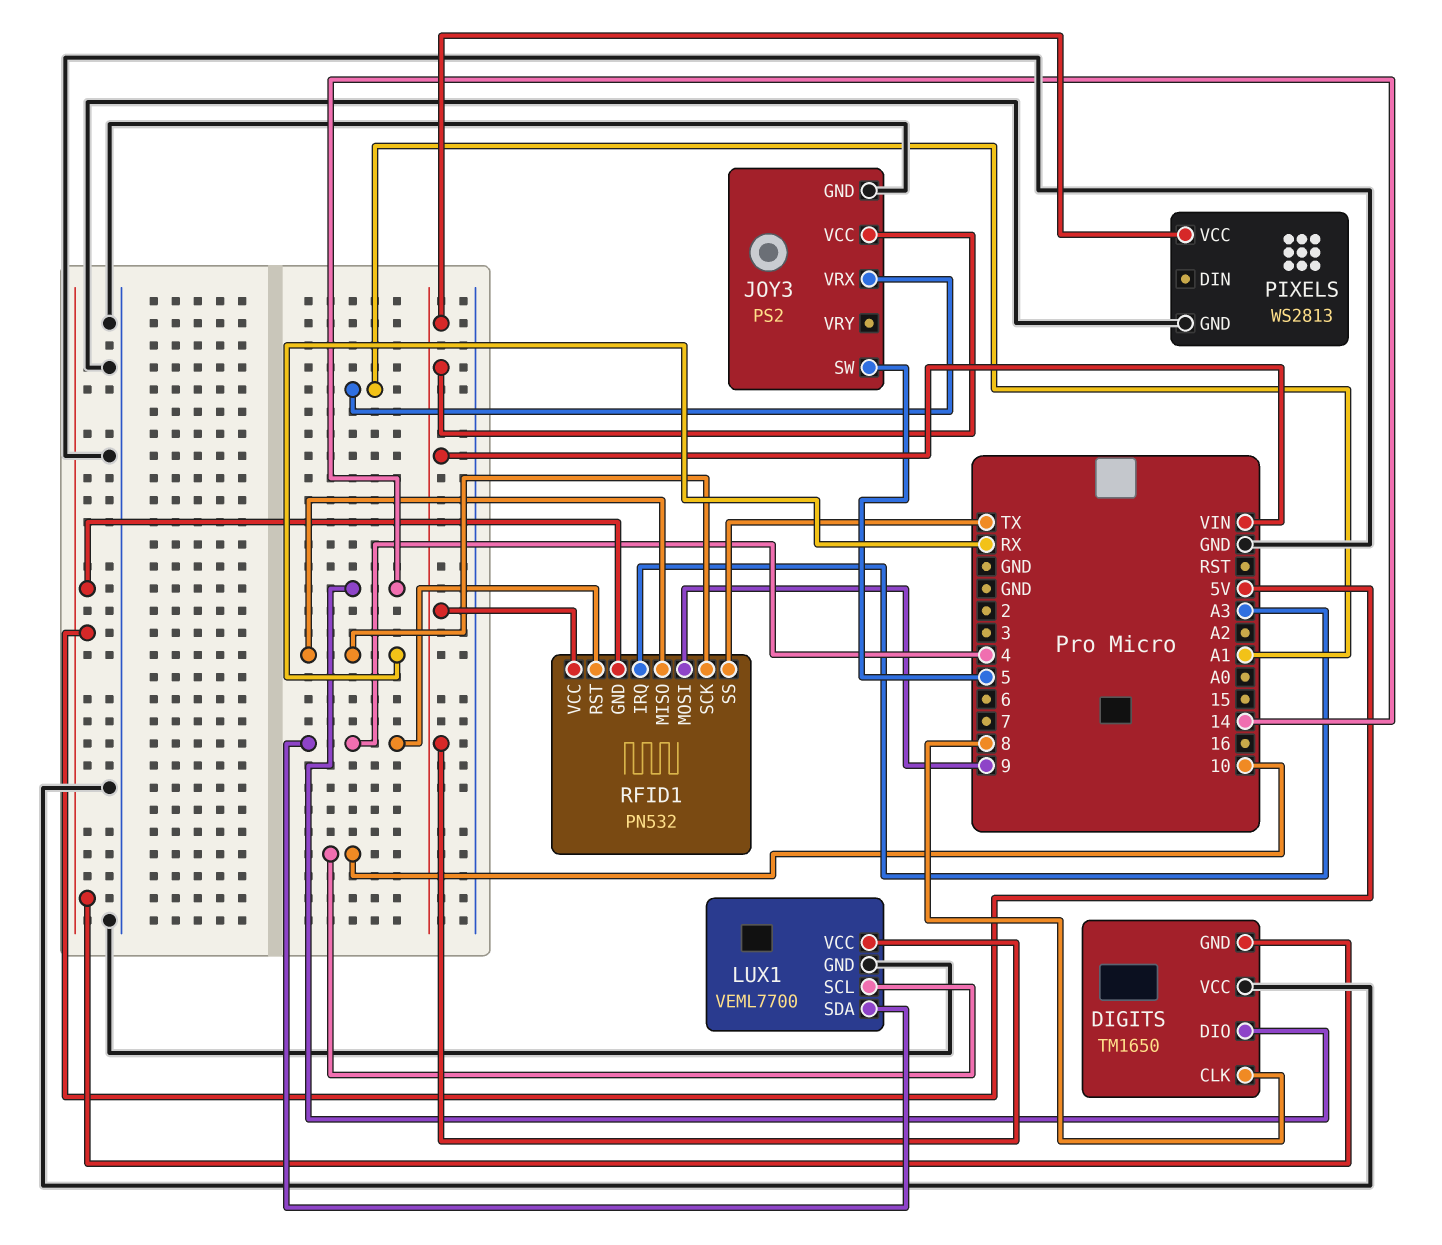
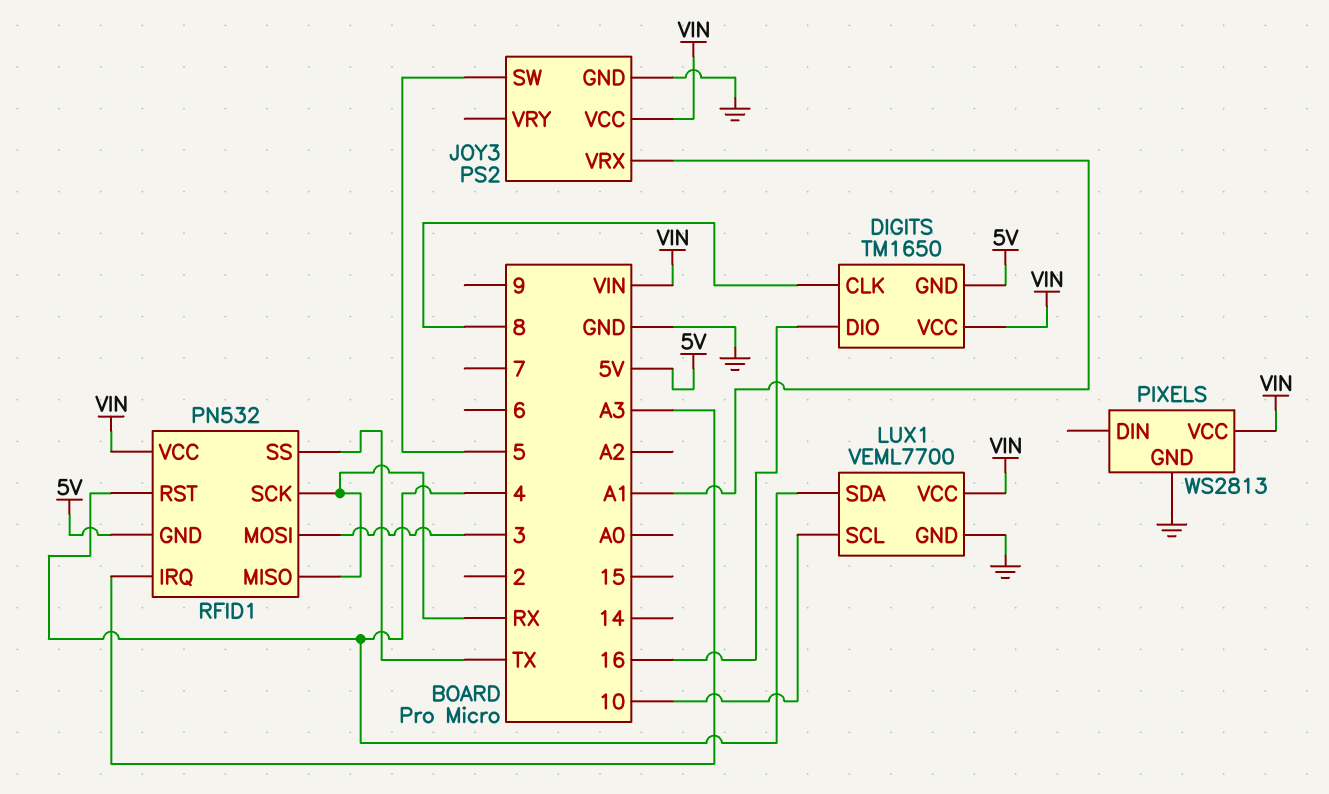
DIGITS pin DIO: 14 -> 16
DIGITS pin VCC: GND -> VIN
RFID1 pin MOSI: 9 -> 3

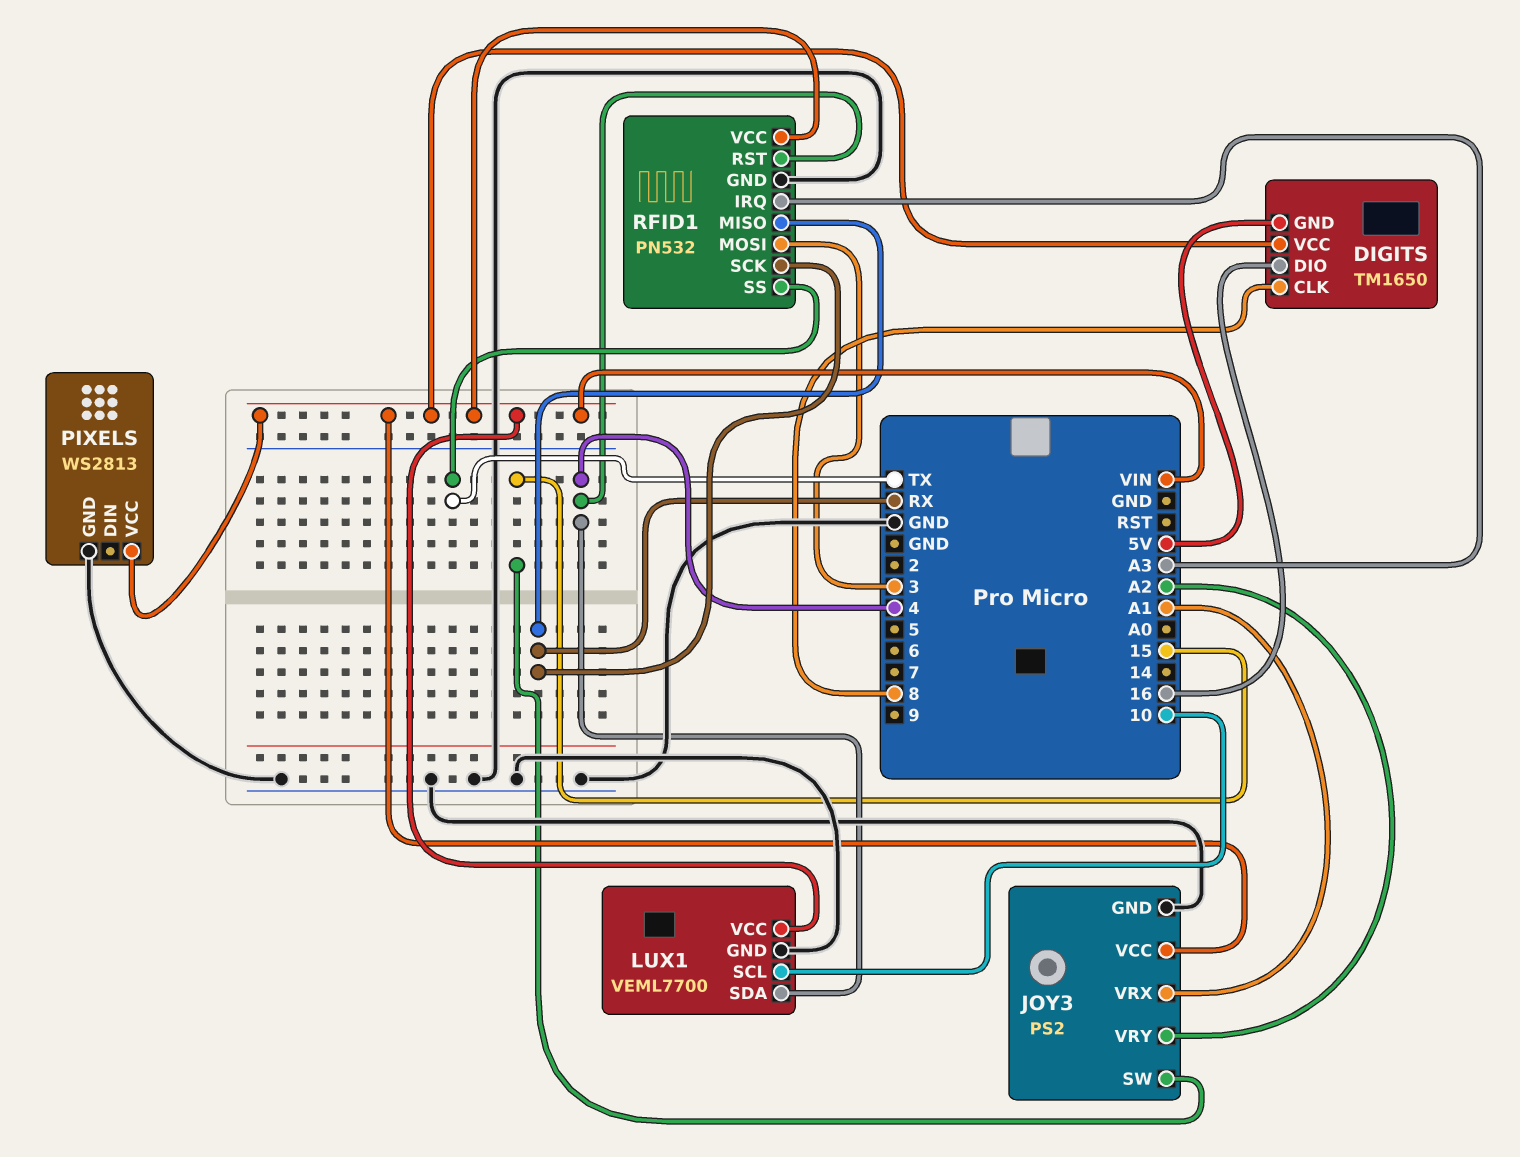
JOY3 pin SW: 5 -> 15
JOY3 pin VRY: none -> A2
RFID1 pin GND: 5V -> GND

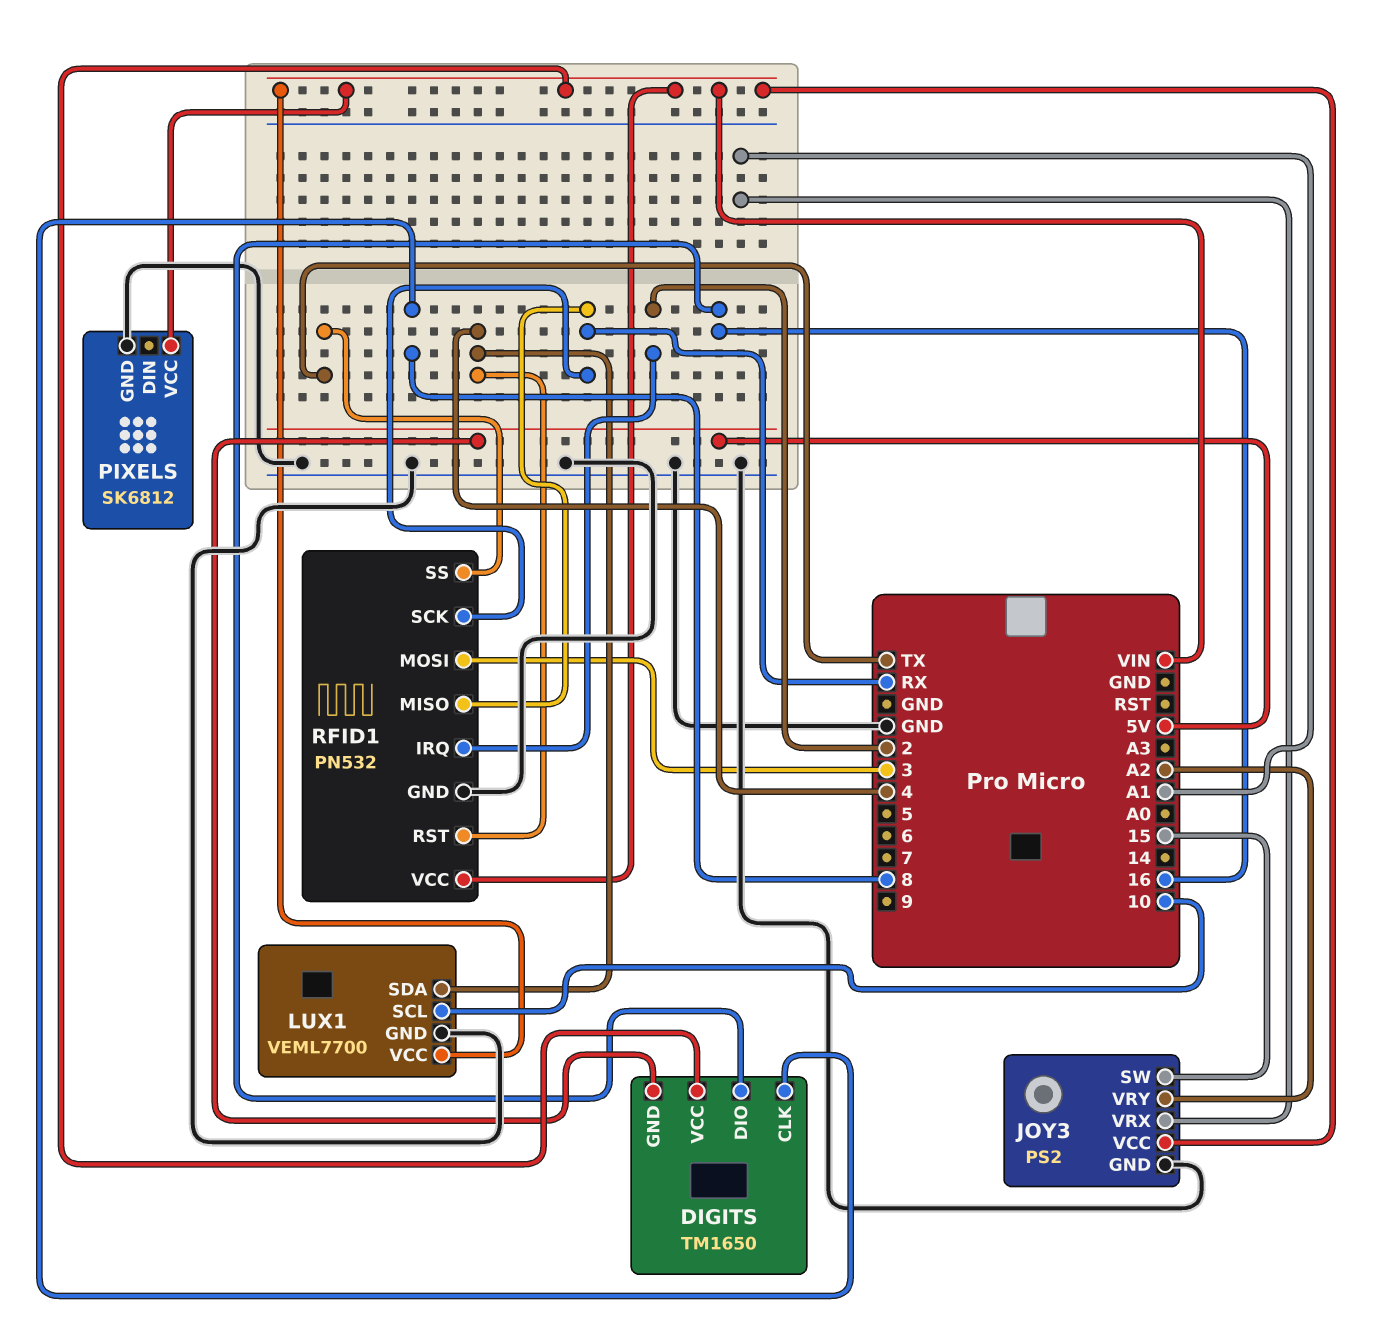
PIXELS: WS2813 -> SK6812
RFID1 pin IRQ: A3 -> 2

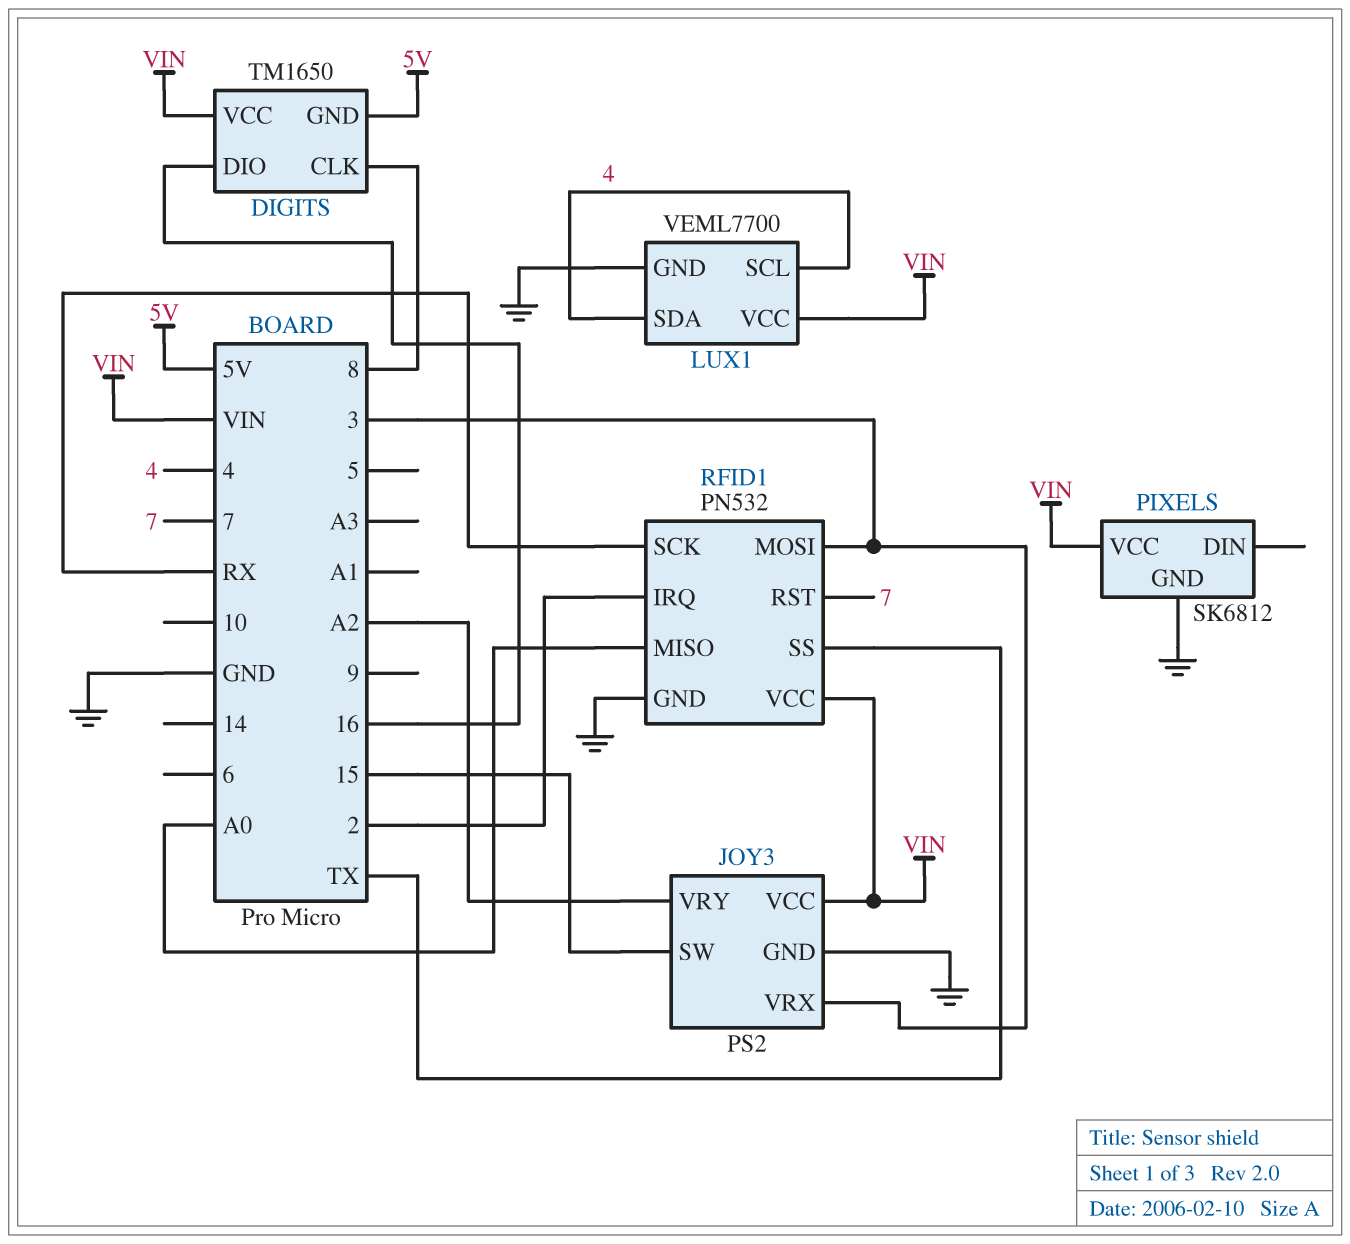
JOY3 pin VRX: A1 -> 3
LUX1 pin SCL: 10 -> 4
RFID1 pin MISO: RX -> A0
RFID1 pin RST: 4 -> 7

